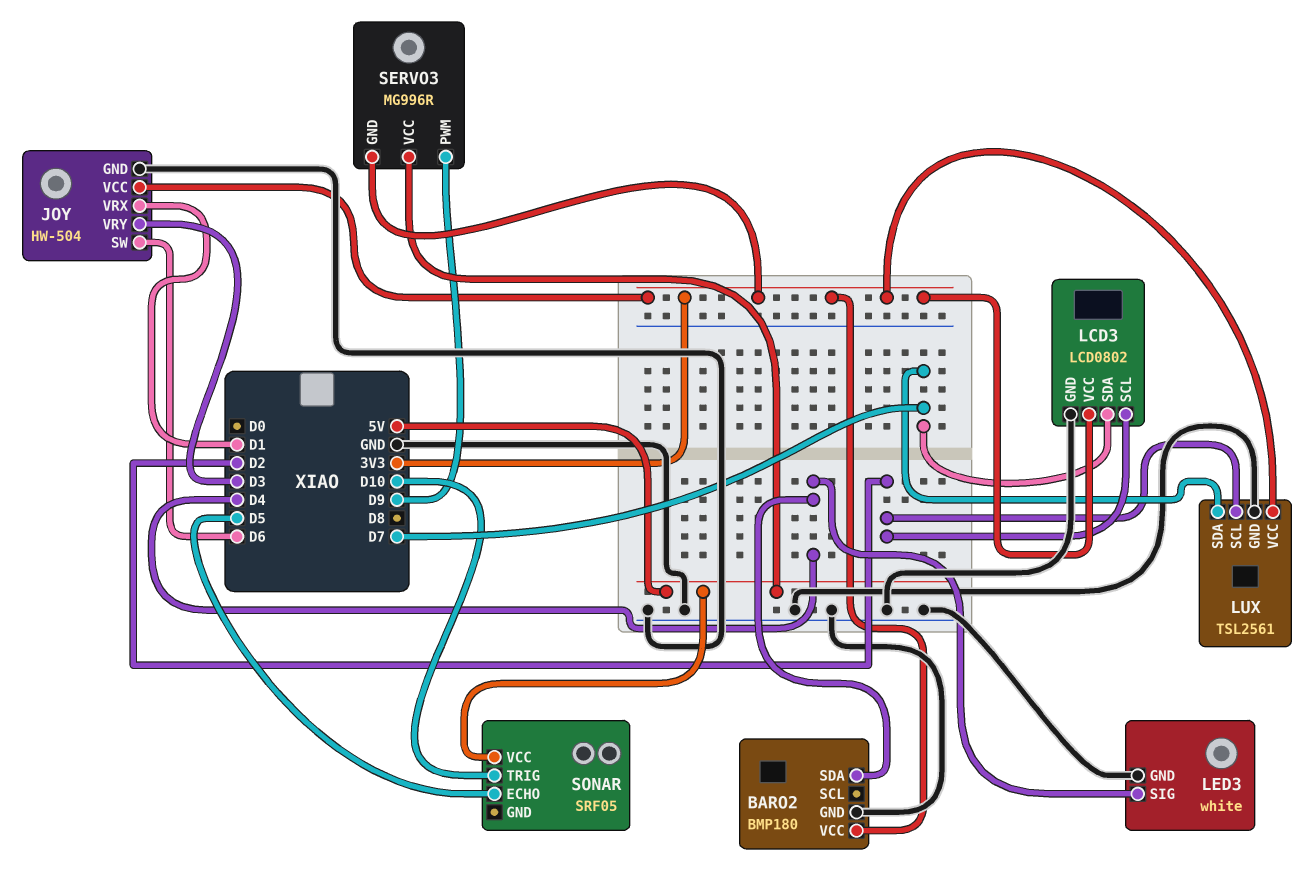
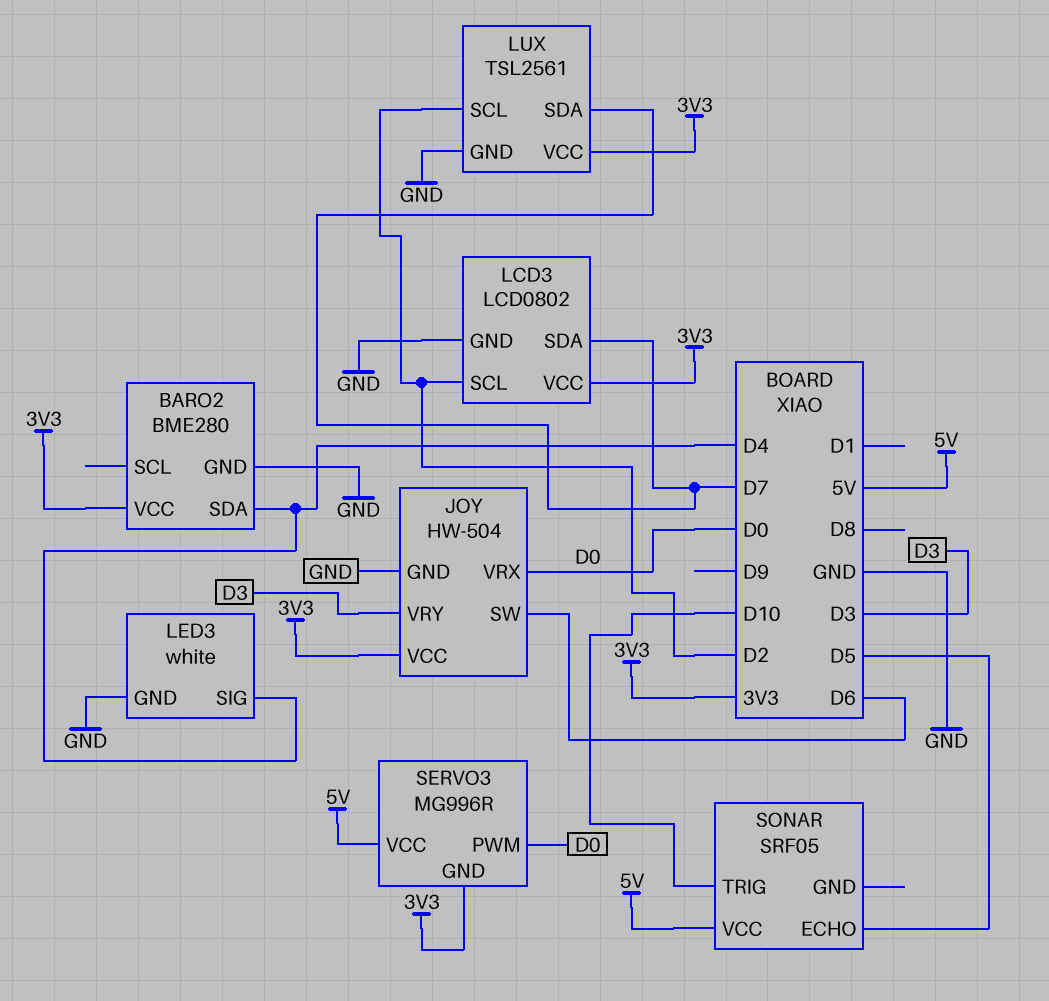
BARO2: BMP180 -> BME280
JOY pin VRX: D1 -> D0
SERVO3 pin PWM: D9 -> D0

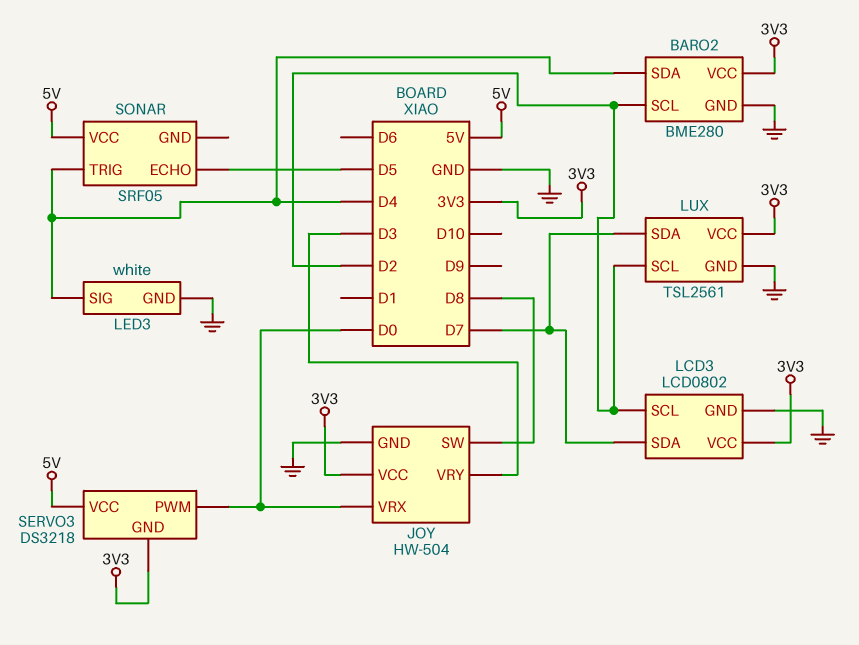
BARO2 pin SCL: none -> D2
JOY pin SW: D6 -> D8
SERVO3: MG996R -> DS3218
SONAR pin TRIG: D10 -> D4

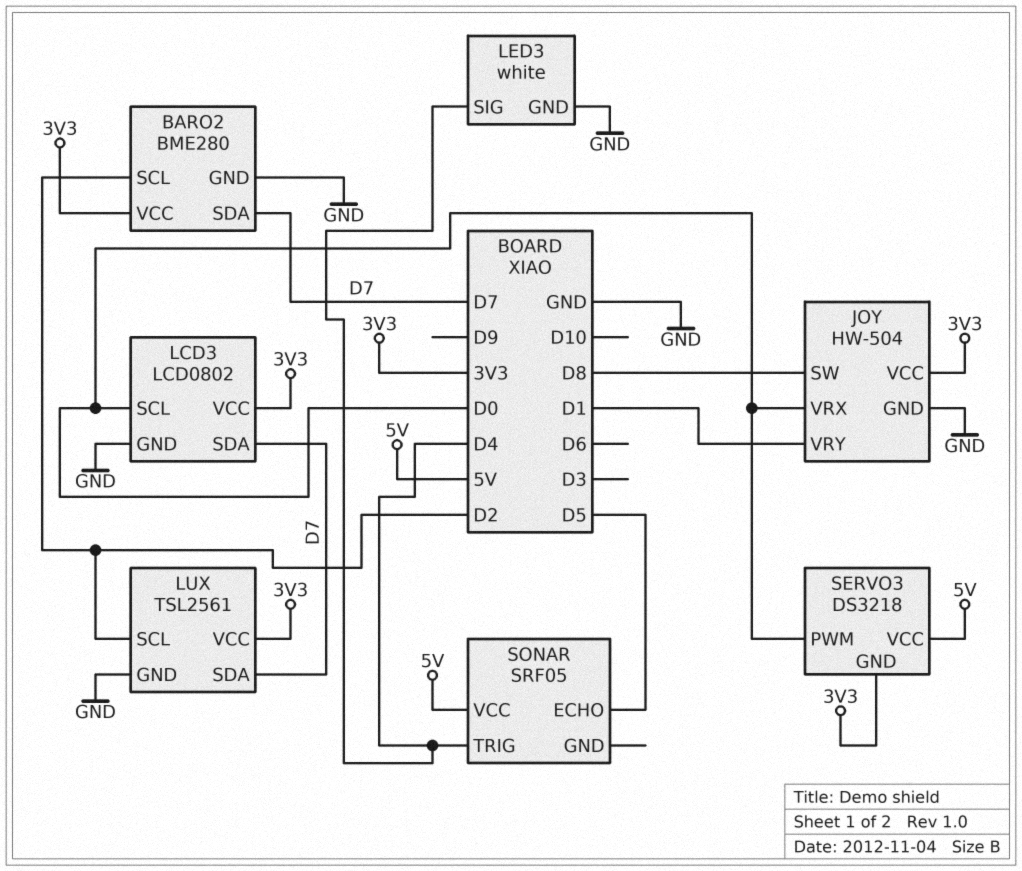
BARO2 pin SDA: D4 -> D7
JOY pin VRY: D3 -> D1
LCD3 pin SCL: D2 -> D0

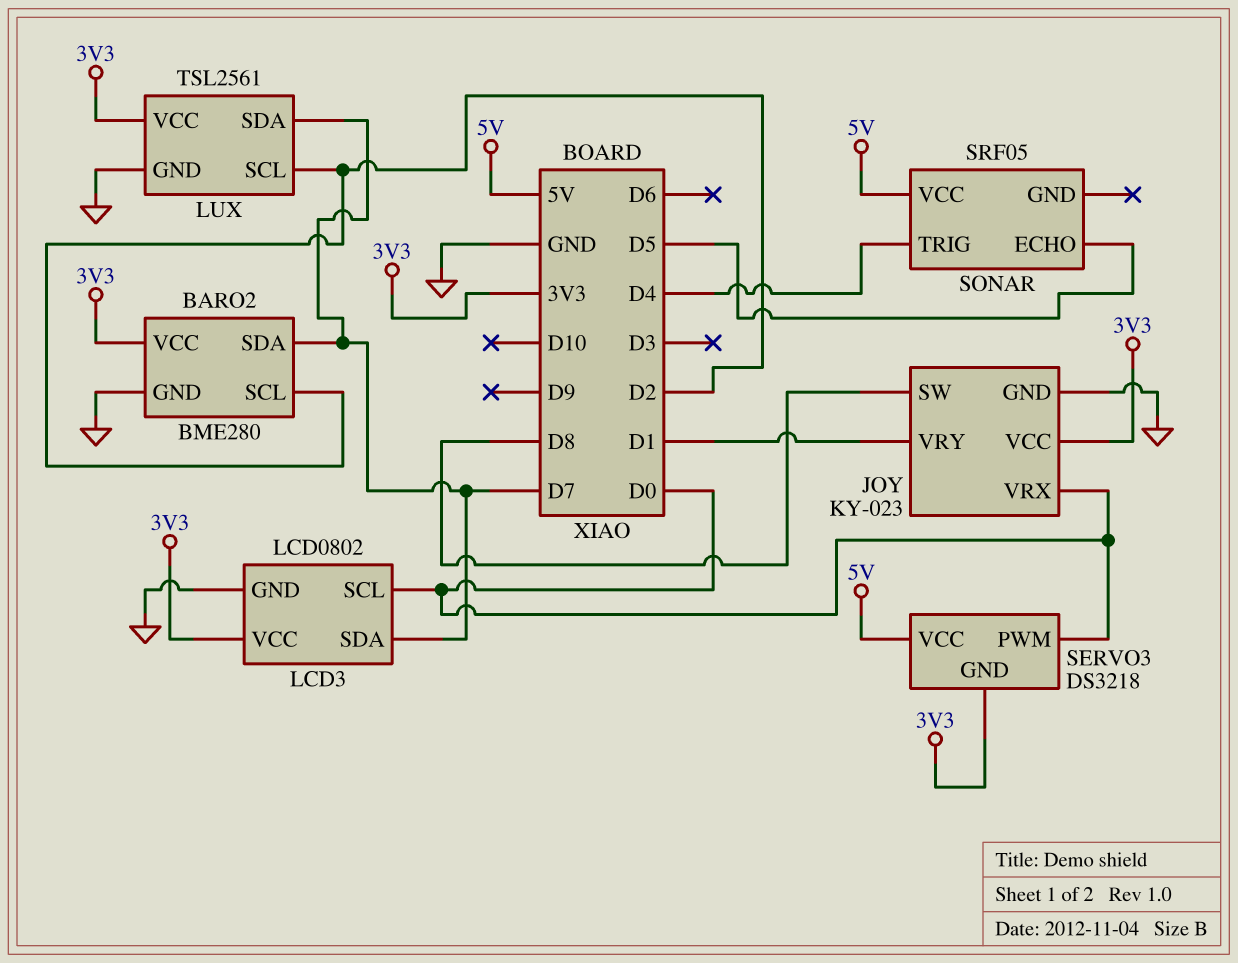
JOY: HW-504 -> KY-023
LED3: white -> none
LED3 pin GND: GND -> none
LED3 pin SIG: D4 -> none

